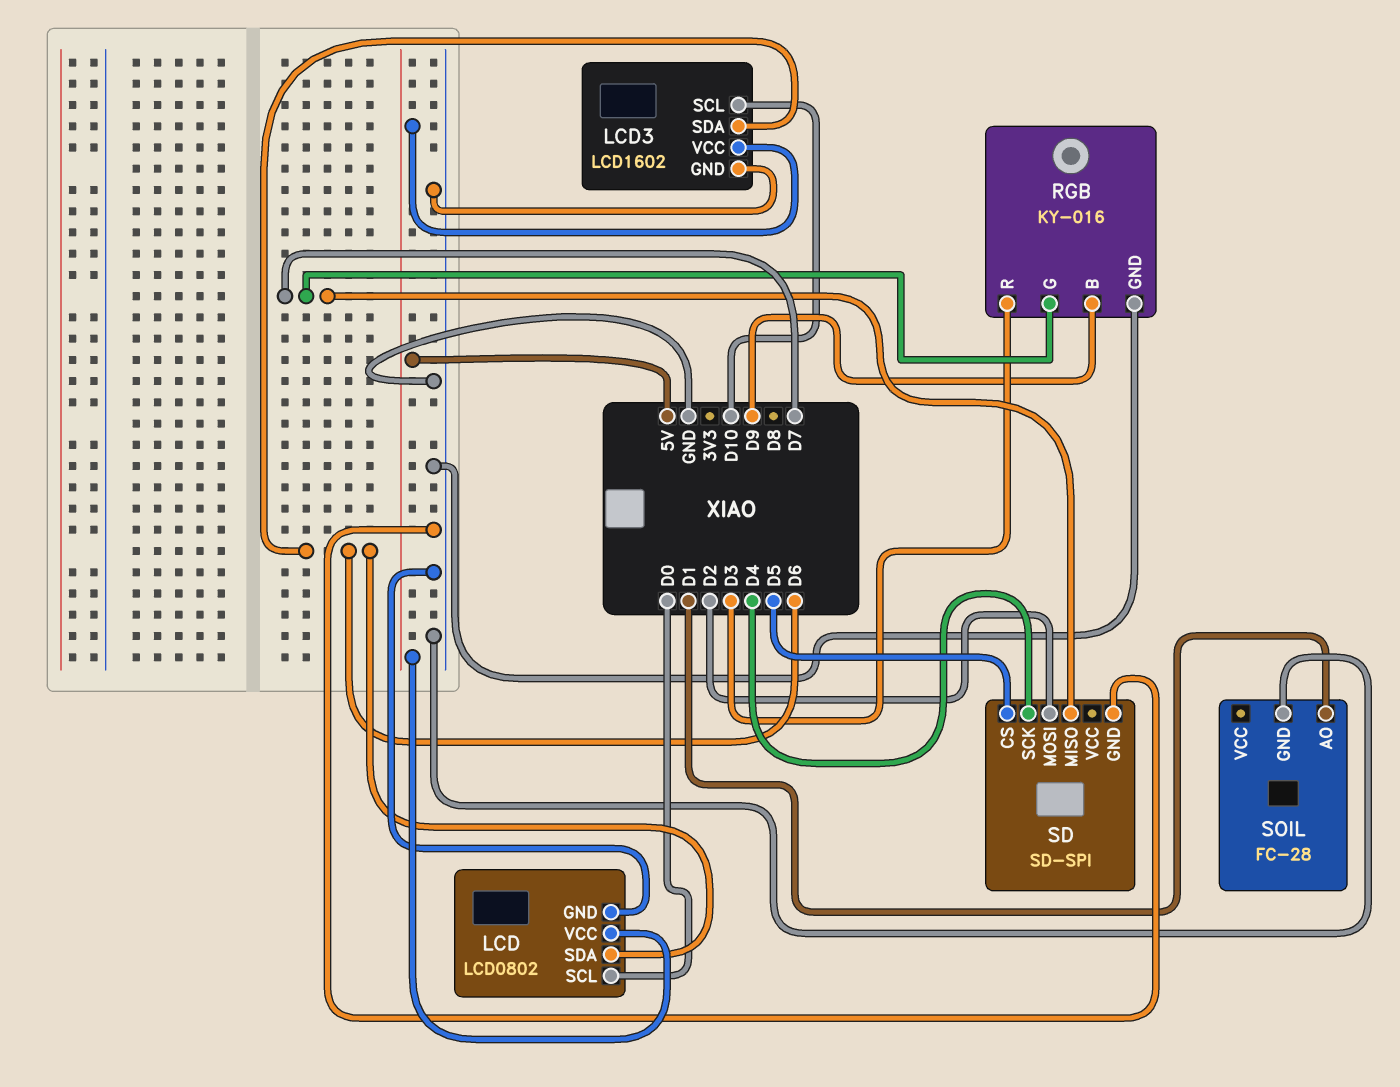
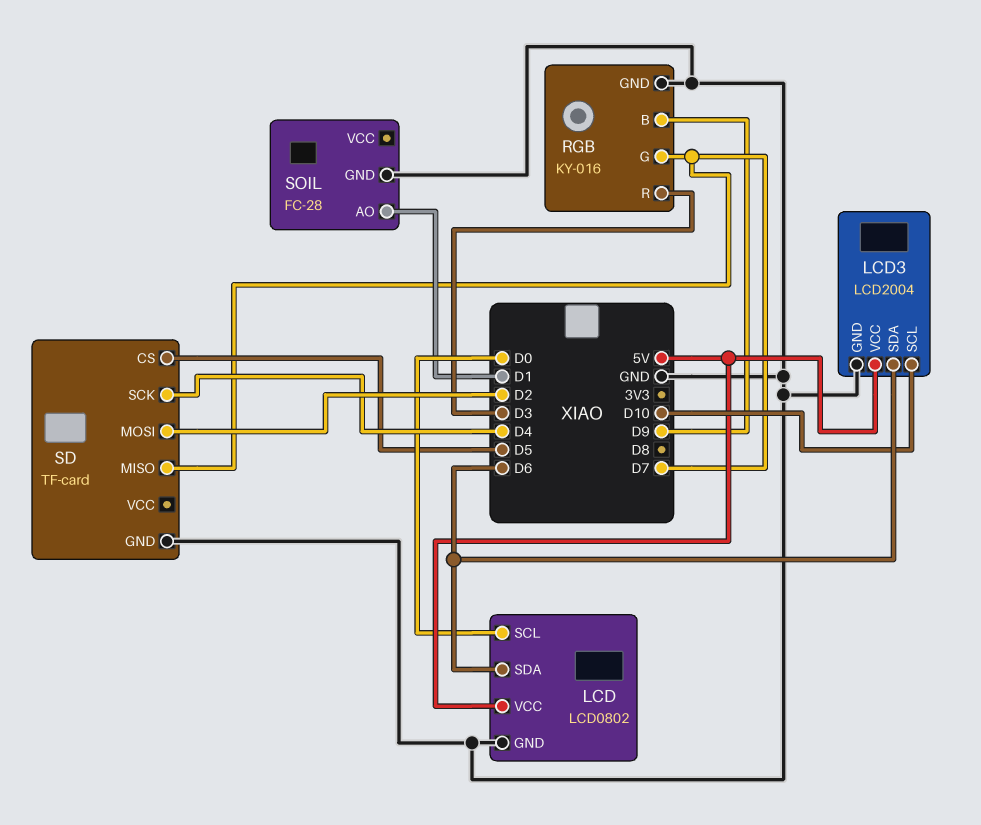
LCD3: LCD1602 -> LCD2004
SD: SD-SPI -> TF-card

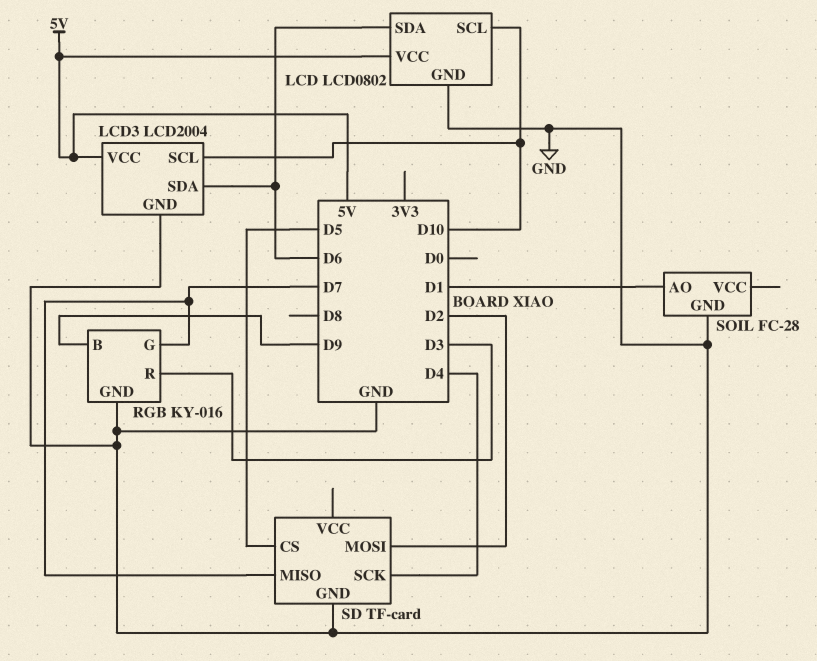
LCD pin SCL: D0 -> D10

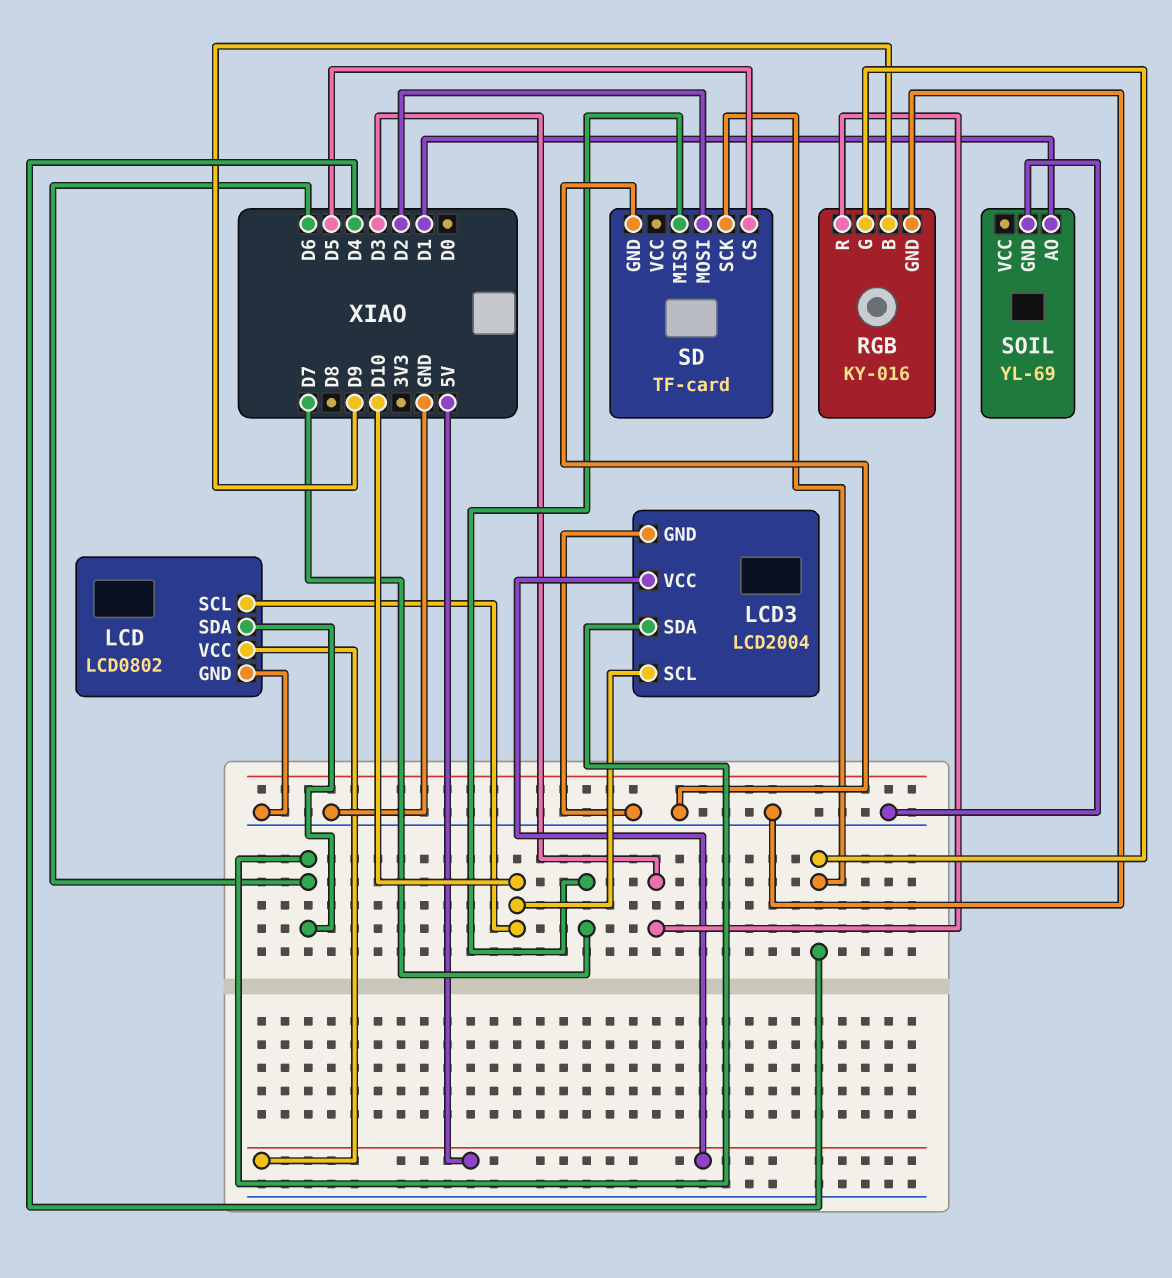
RGB pin G: D7 -> D4
SOIL: FC-28 -> YL-69

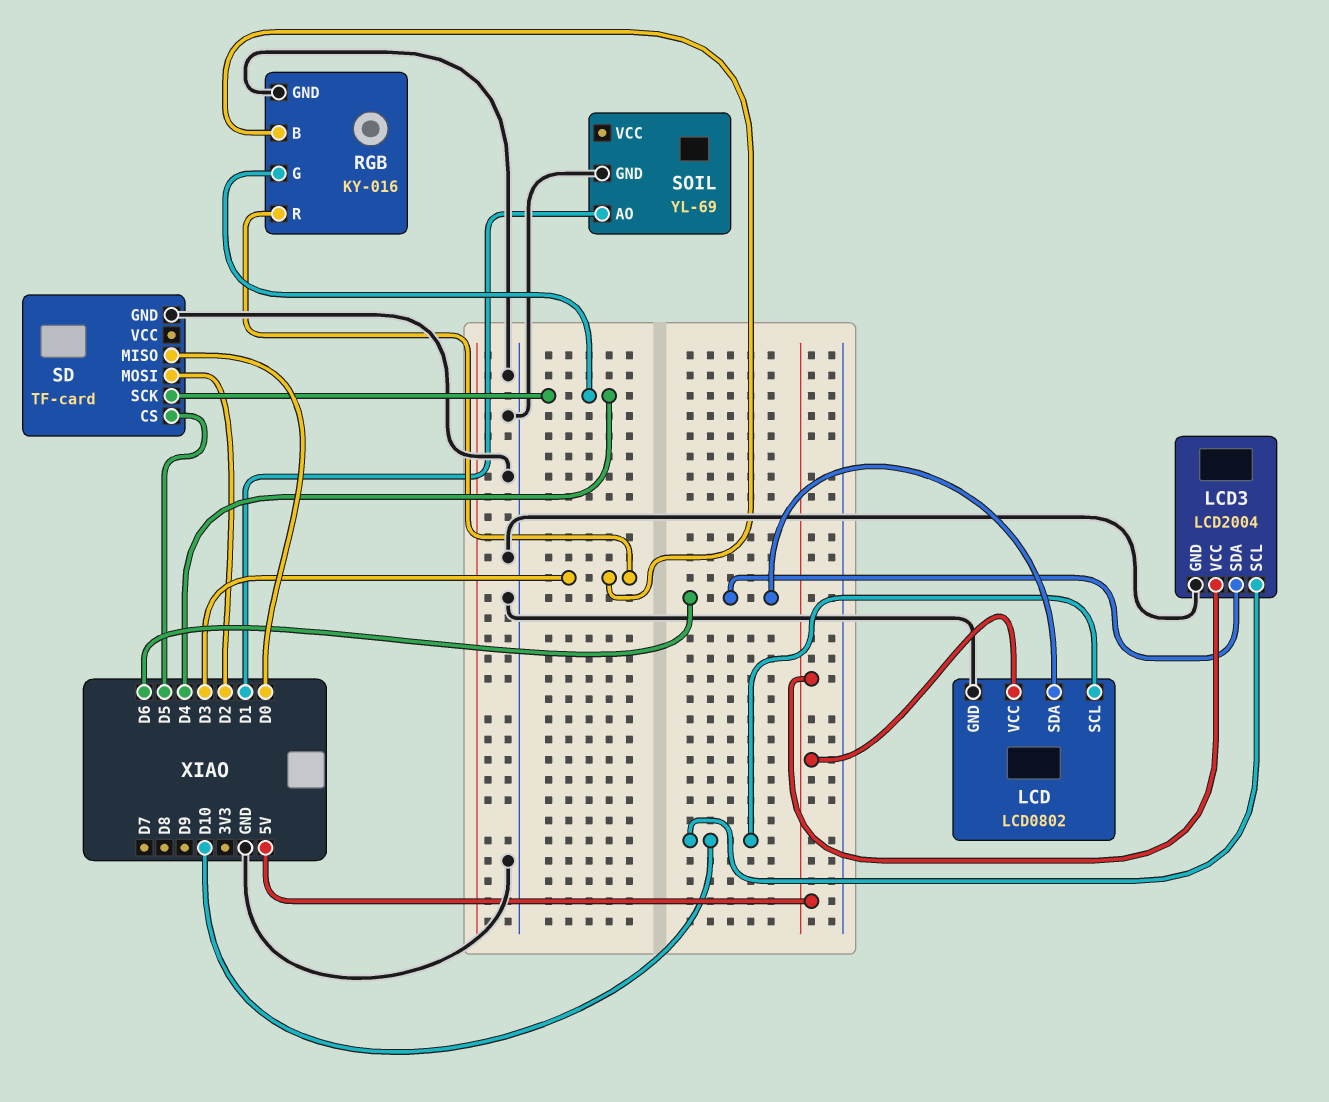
RGB pin B: D9 -> D3
SD pin MISO: D7 -> D0

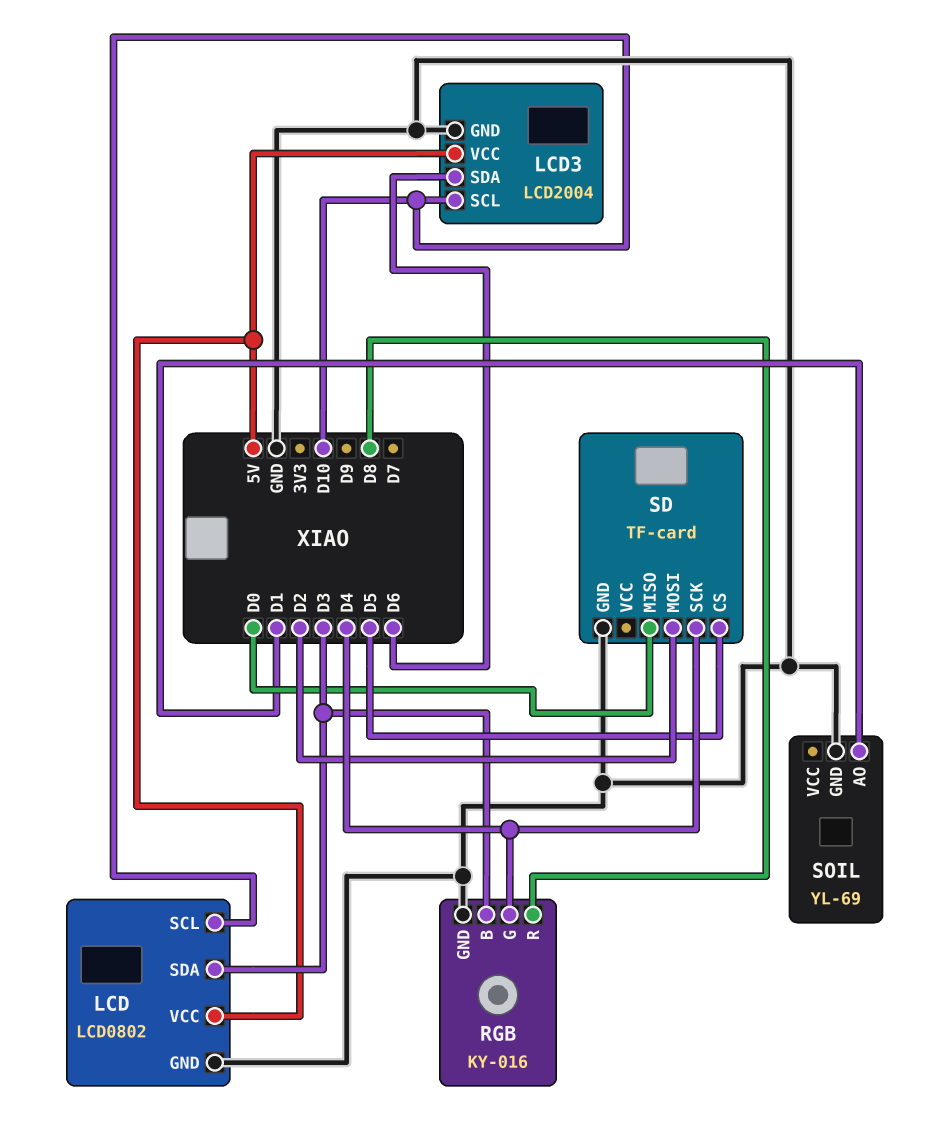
LCD pin SDA: D6 -> D3
RGB pin R: D3 -> D8

